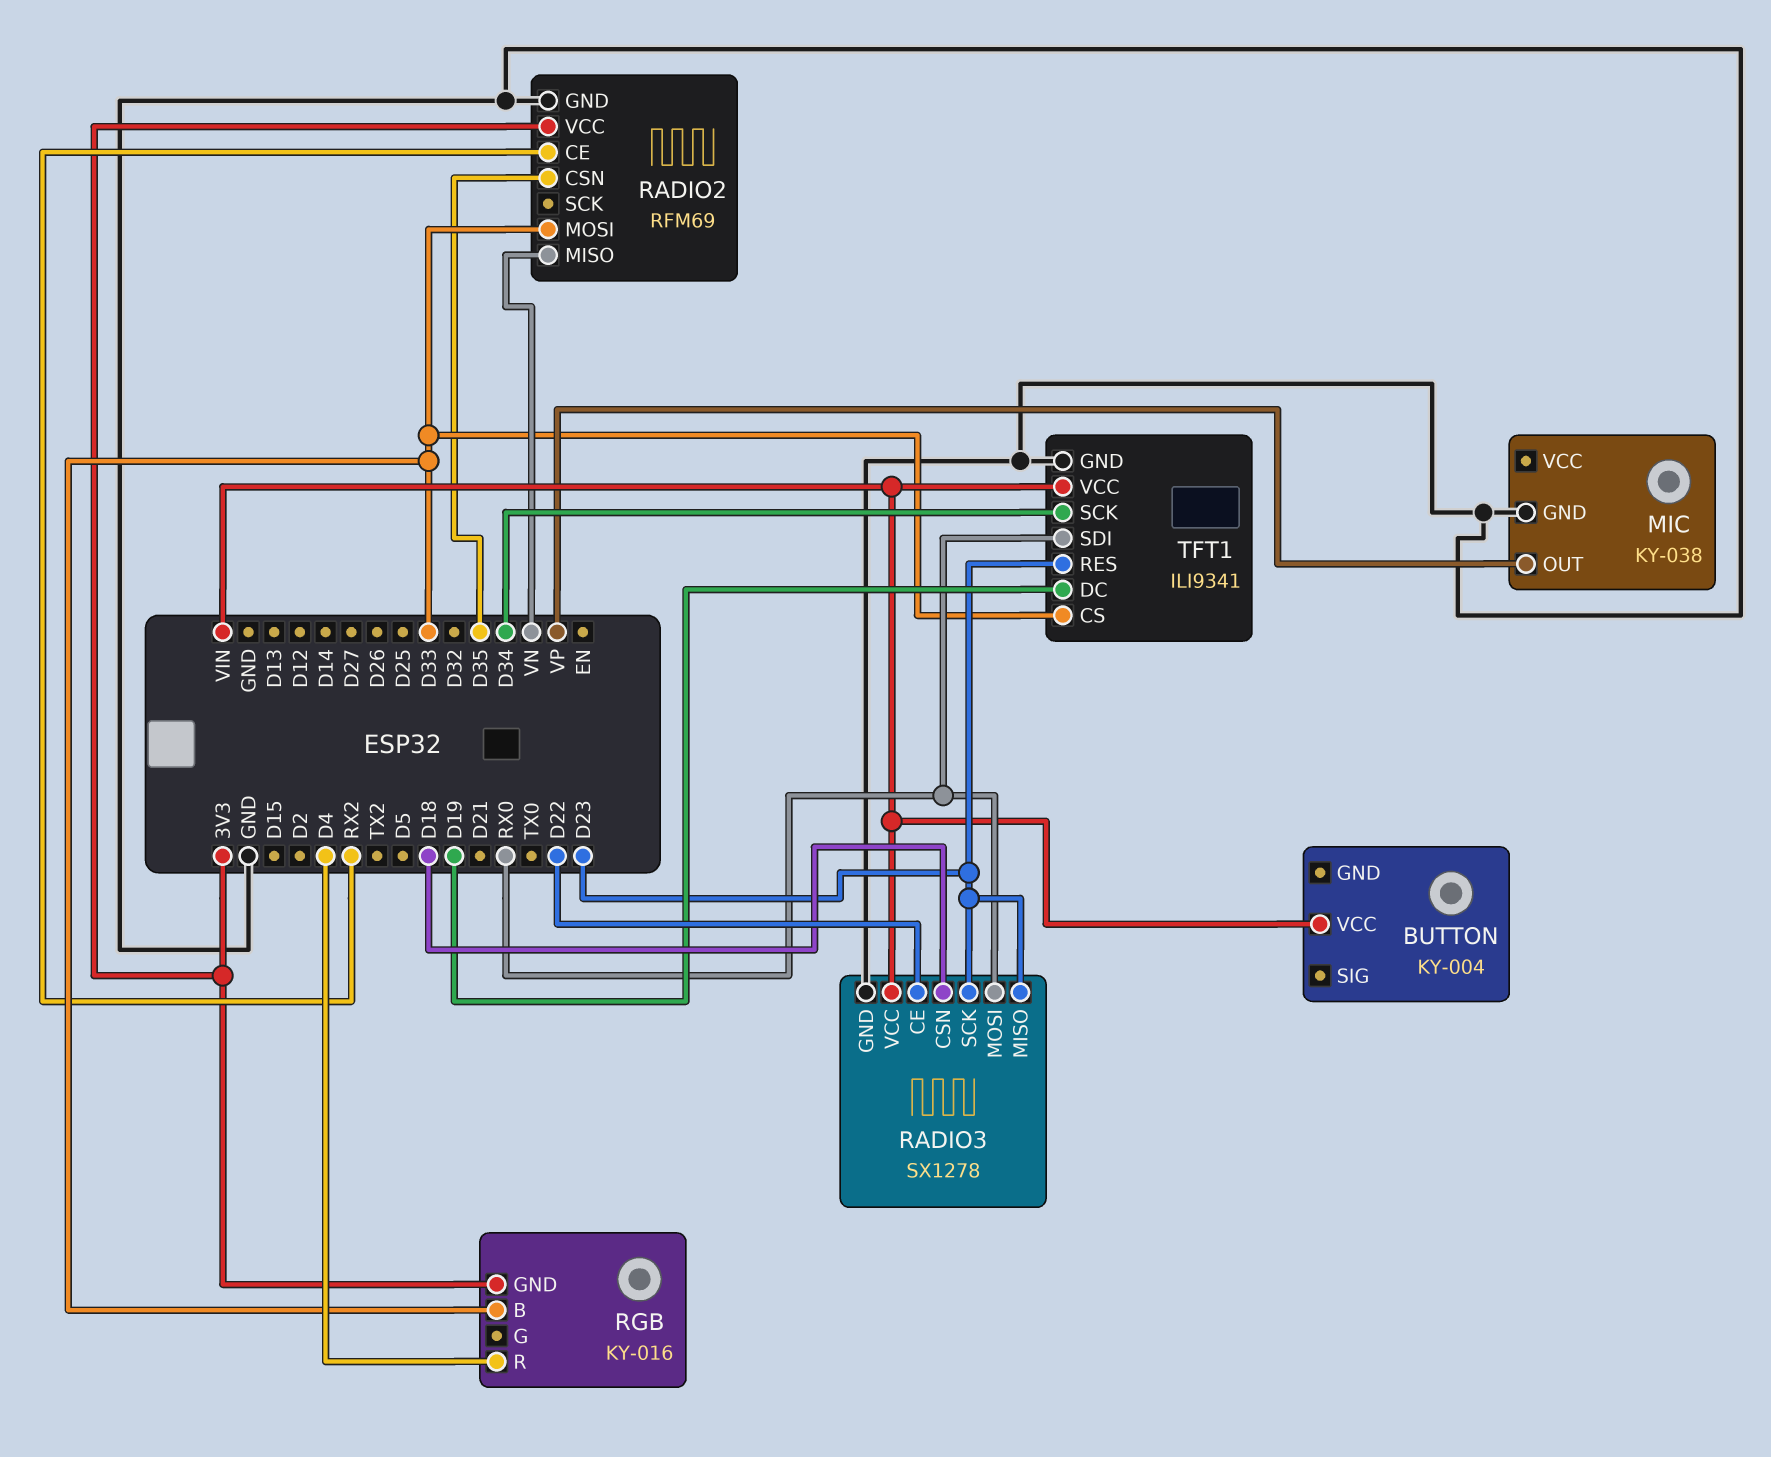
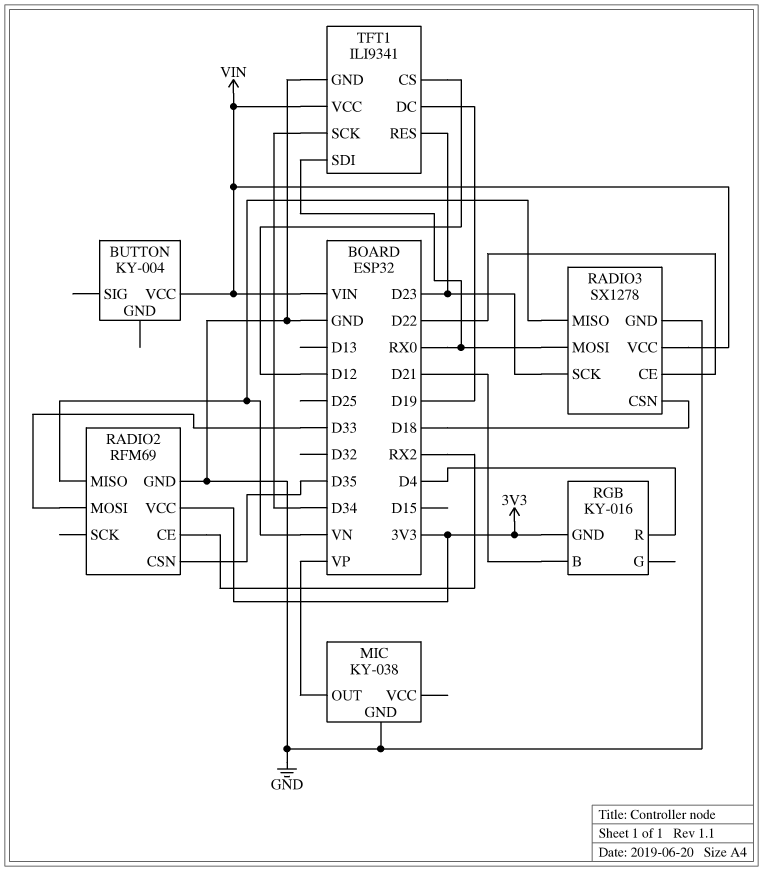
RADIO3 pin MISO: D23 -> VN
RGB pin B: D33 -> D21
TFT1 pin CS: D33 -> D12

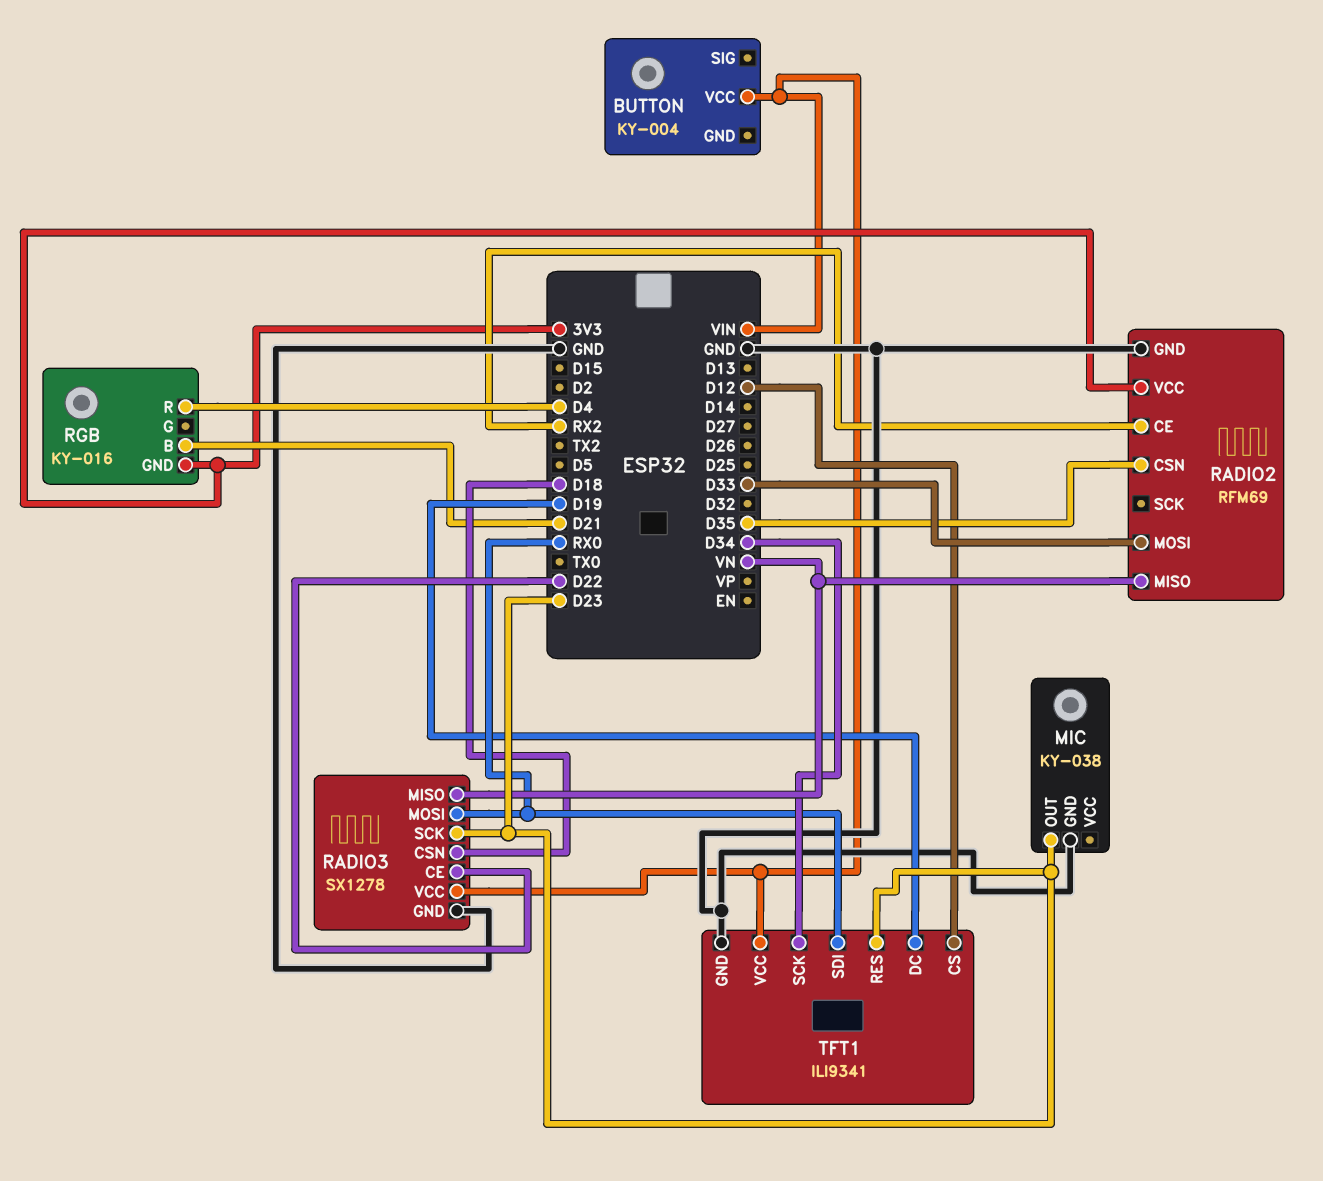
MIC pin OUT: VP -> D23

